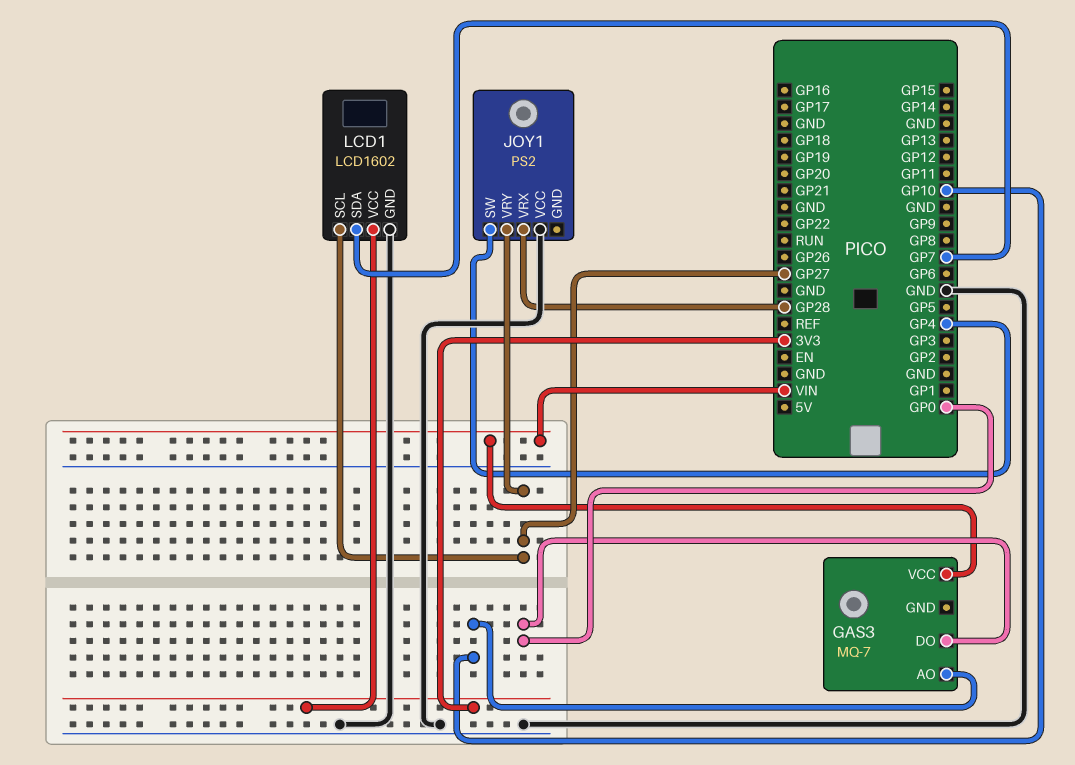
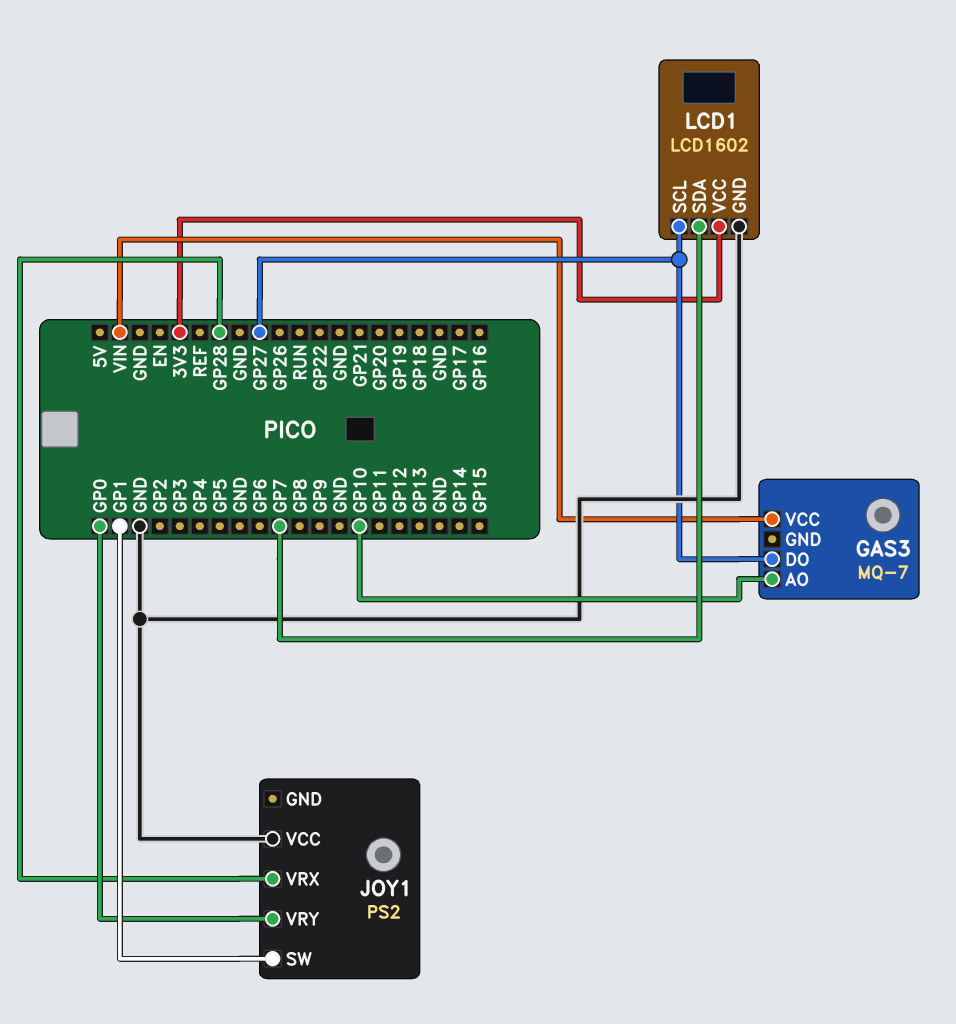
GAS3 pin DO: GP0 -> GP27
JOY1 pin SW: GP4 -> GP1
JOY1 pin VRY: GP27 -> GP0

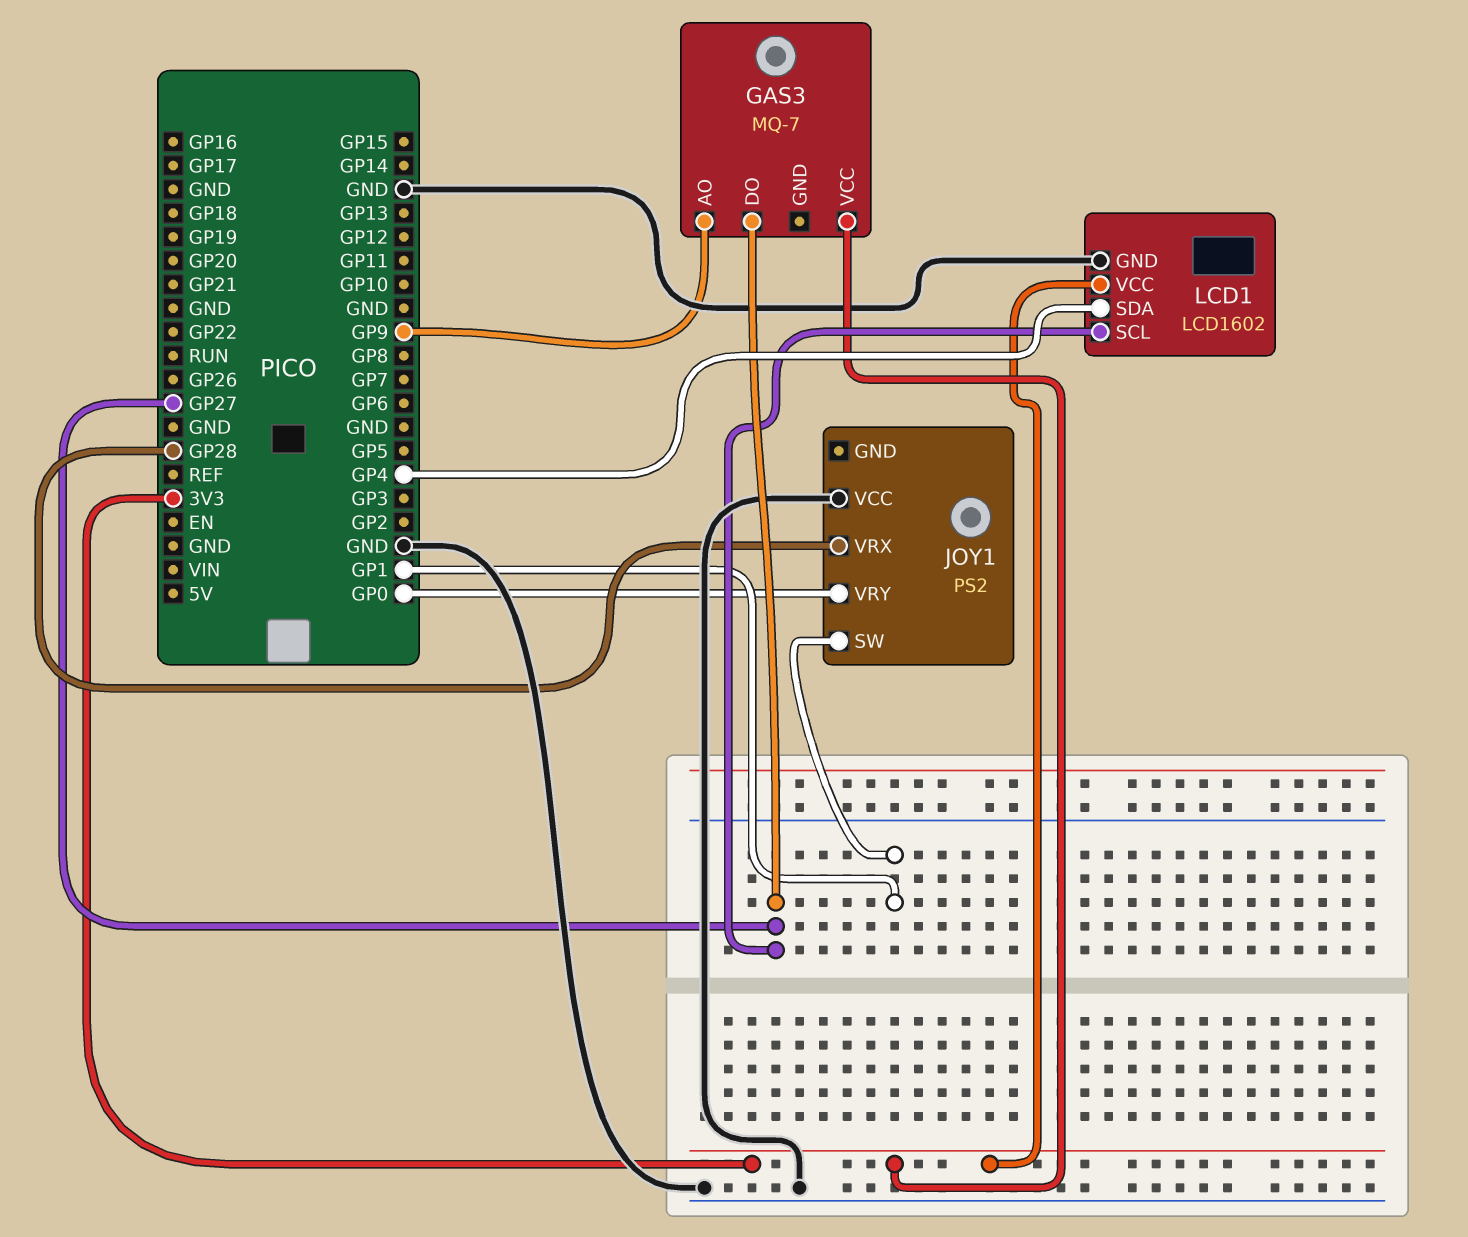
GAS3 pin AO: GP10 -> GP9
GAS3 pin VCC: VIN -> 3V3
LCD1 pin SDA: GP7 -> GP4

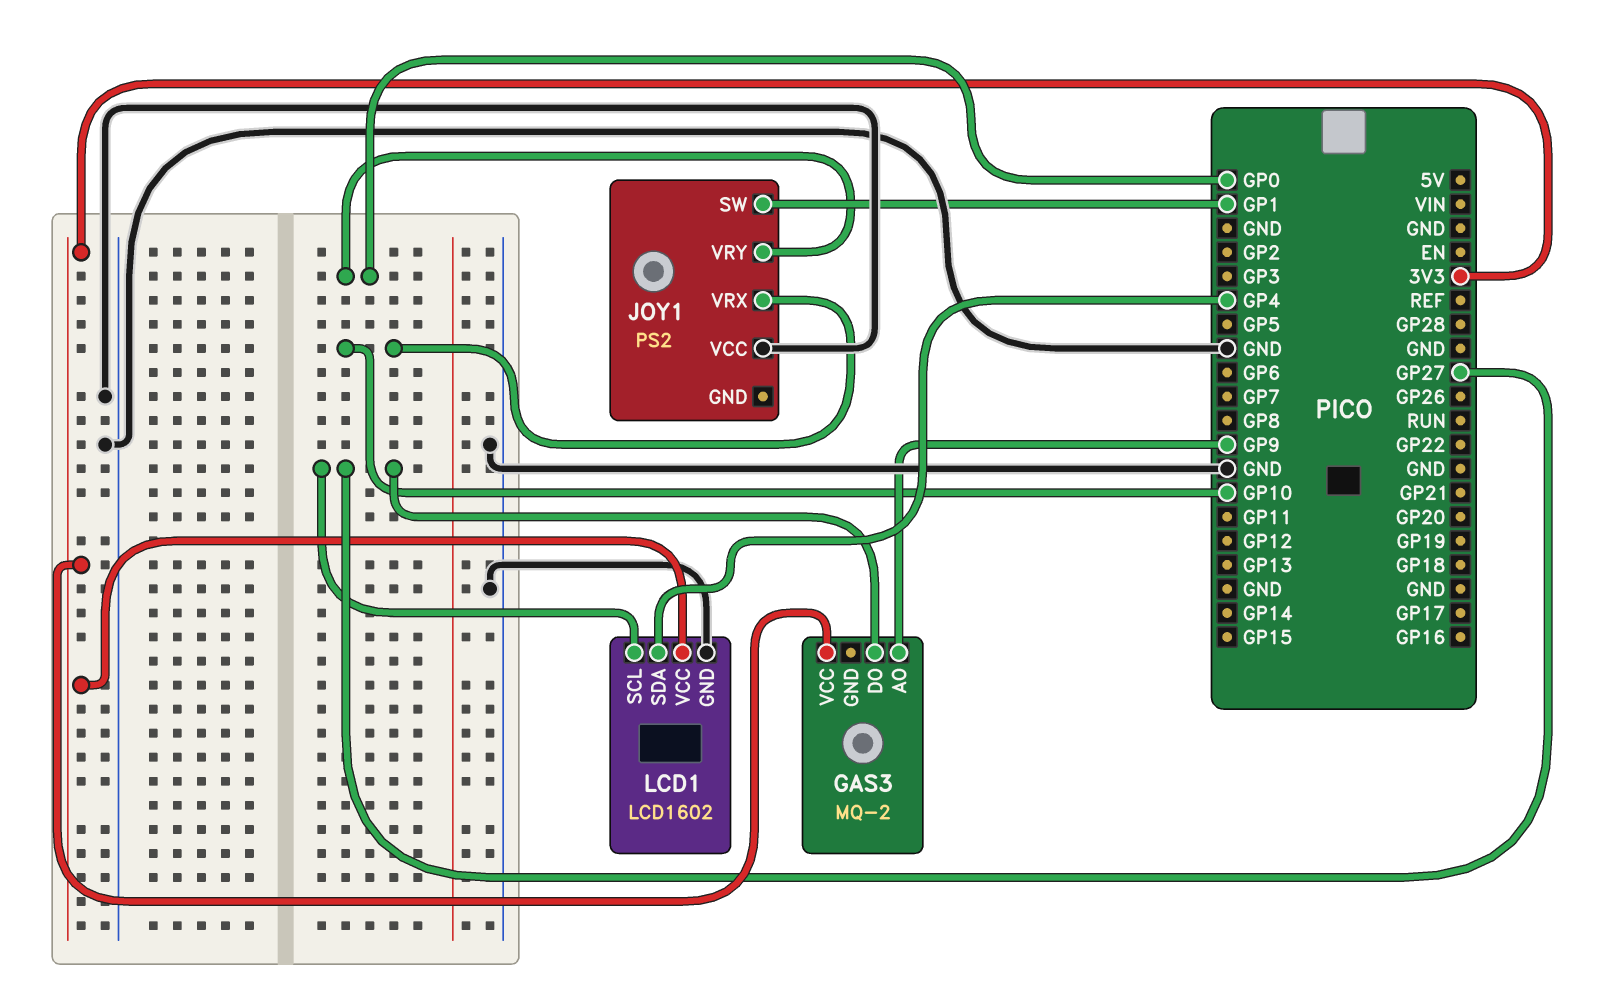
GAS3: MQ-7 -> MQ-2
JOY1 pin VRX: GP28 -> GP10

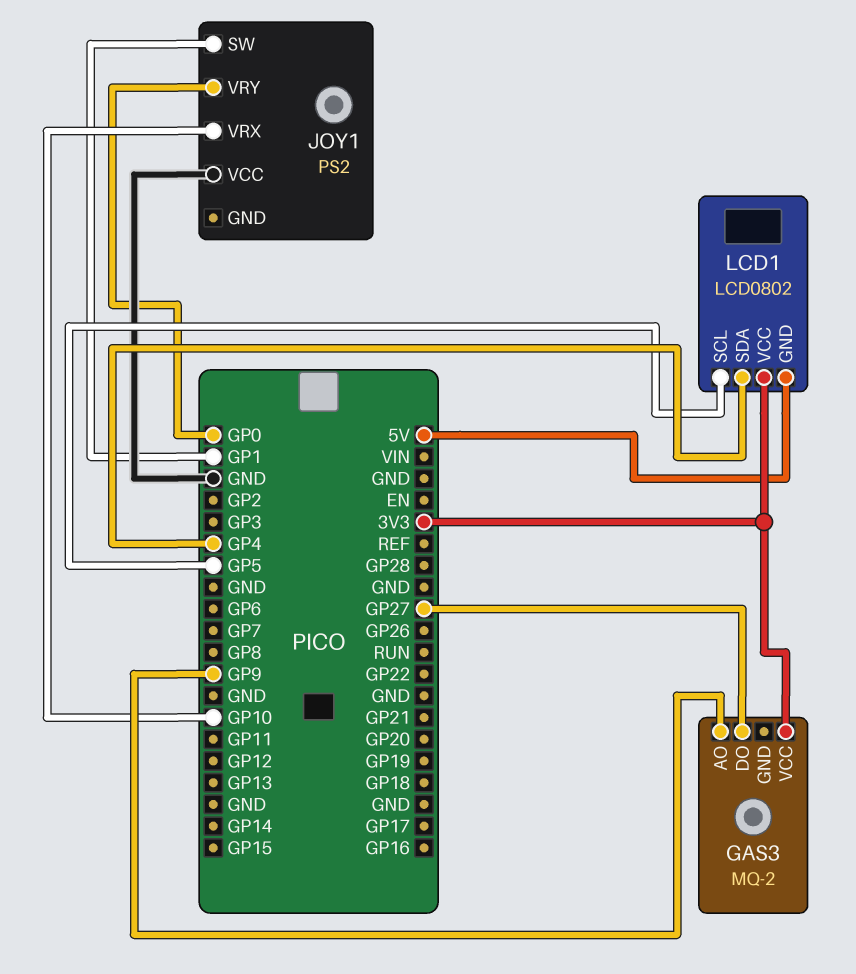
LCD1: LCD1602 -> LCD0802
LCD1 pin GND: GND -> 5V
LCD1 pin SCL: GP27 -> GP5

